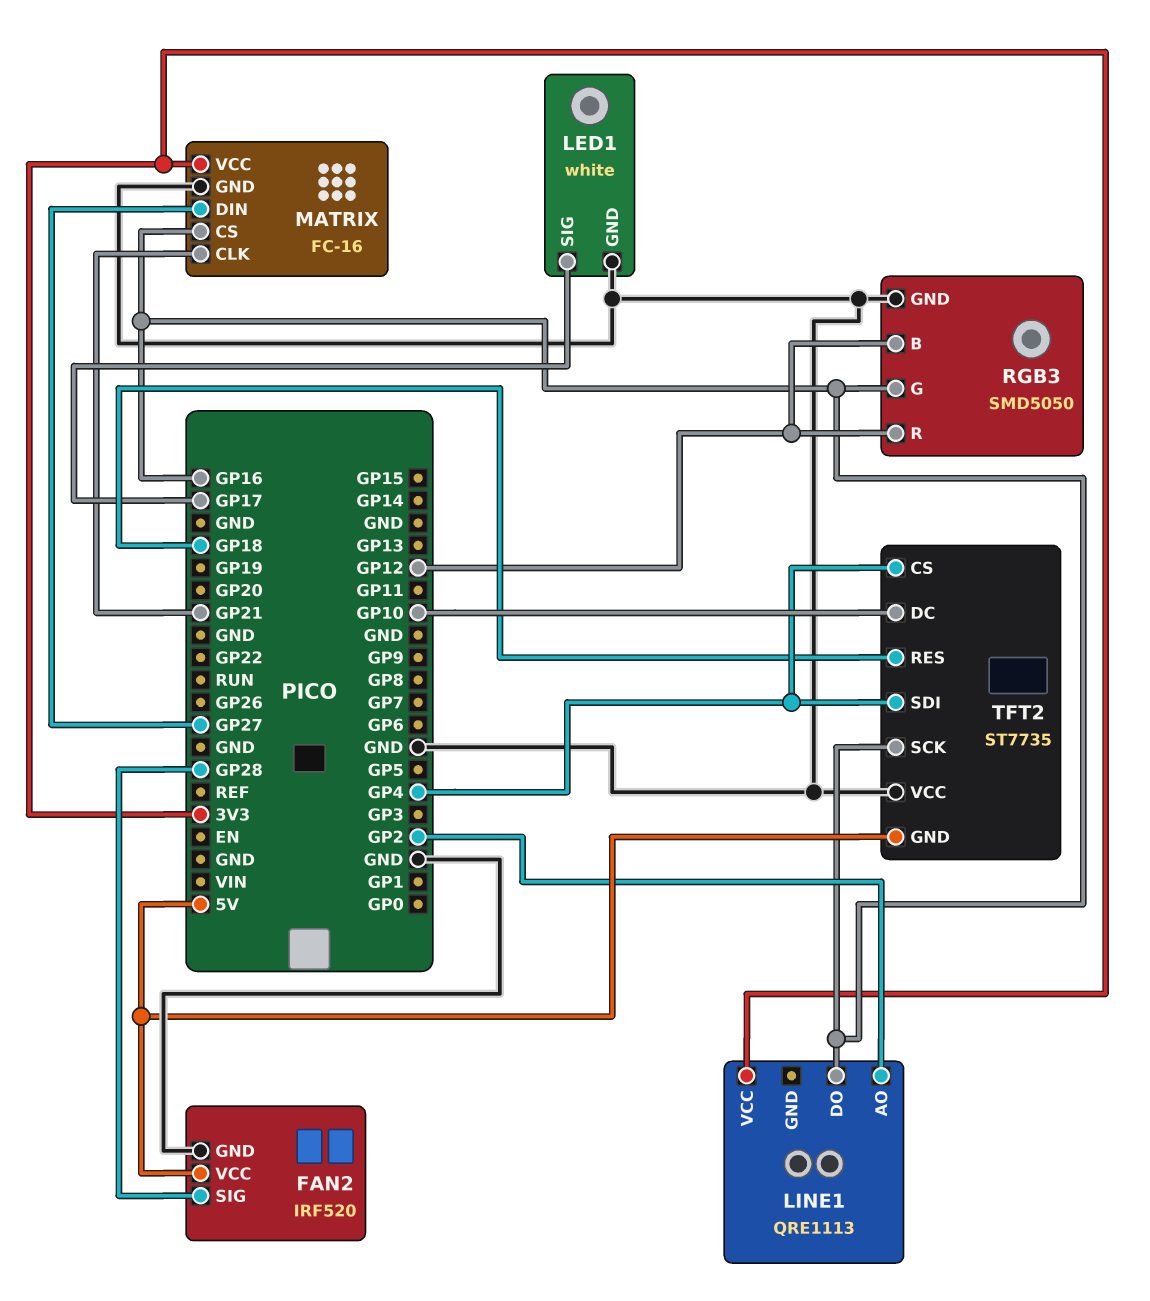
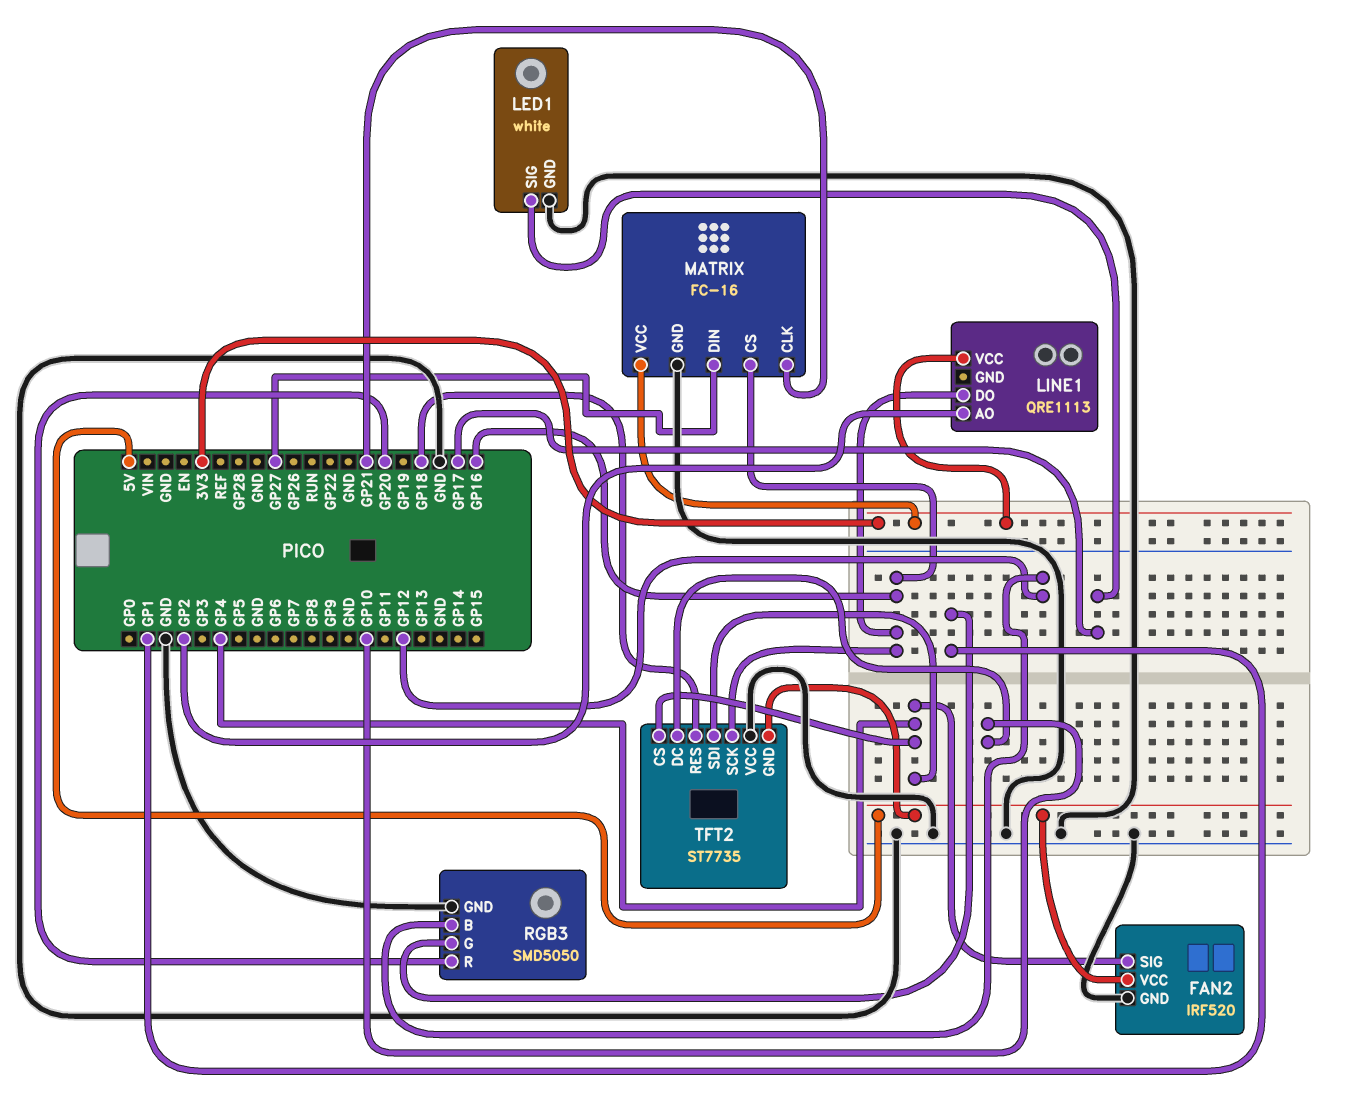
FAN2 pin SIG: GP28 -> GP4
RGB3 pin G: GP16 -> GP1
RGB3 pin R: GP12 -> GP20

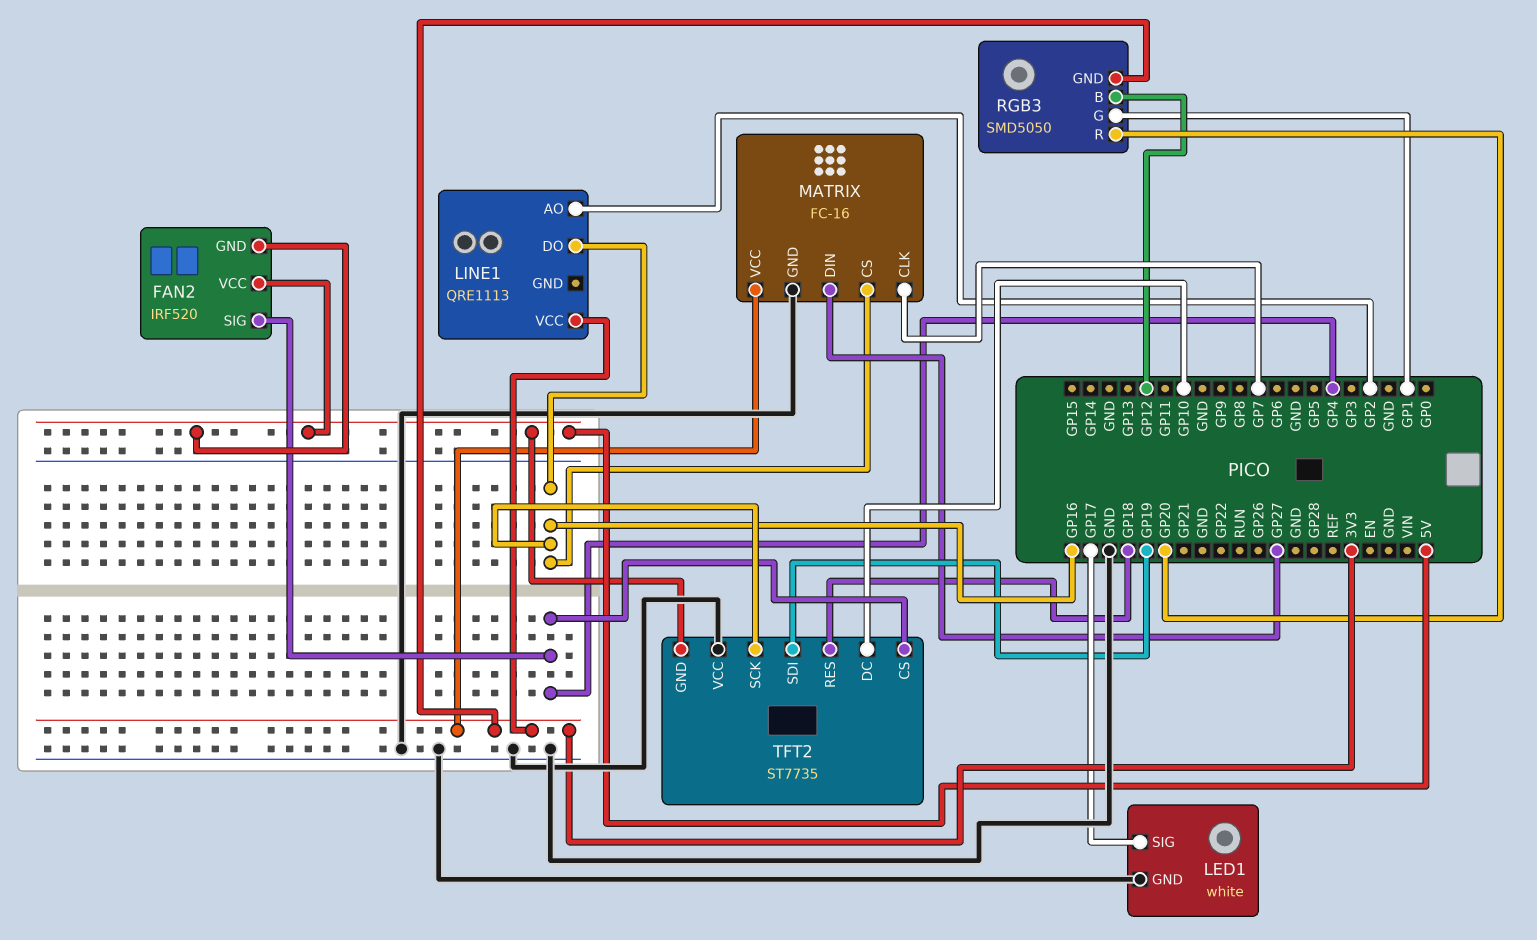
FAN2 pin GND: GND -> 5V
MATRIX pin CLK: GP21 -> GP7
RGB3 pin GND: GND -> 3V3
TFT2 pin SDI: GP4 -> GP19

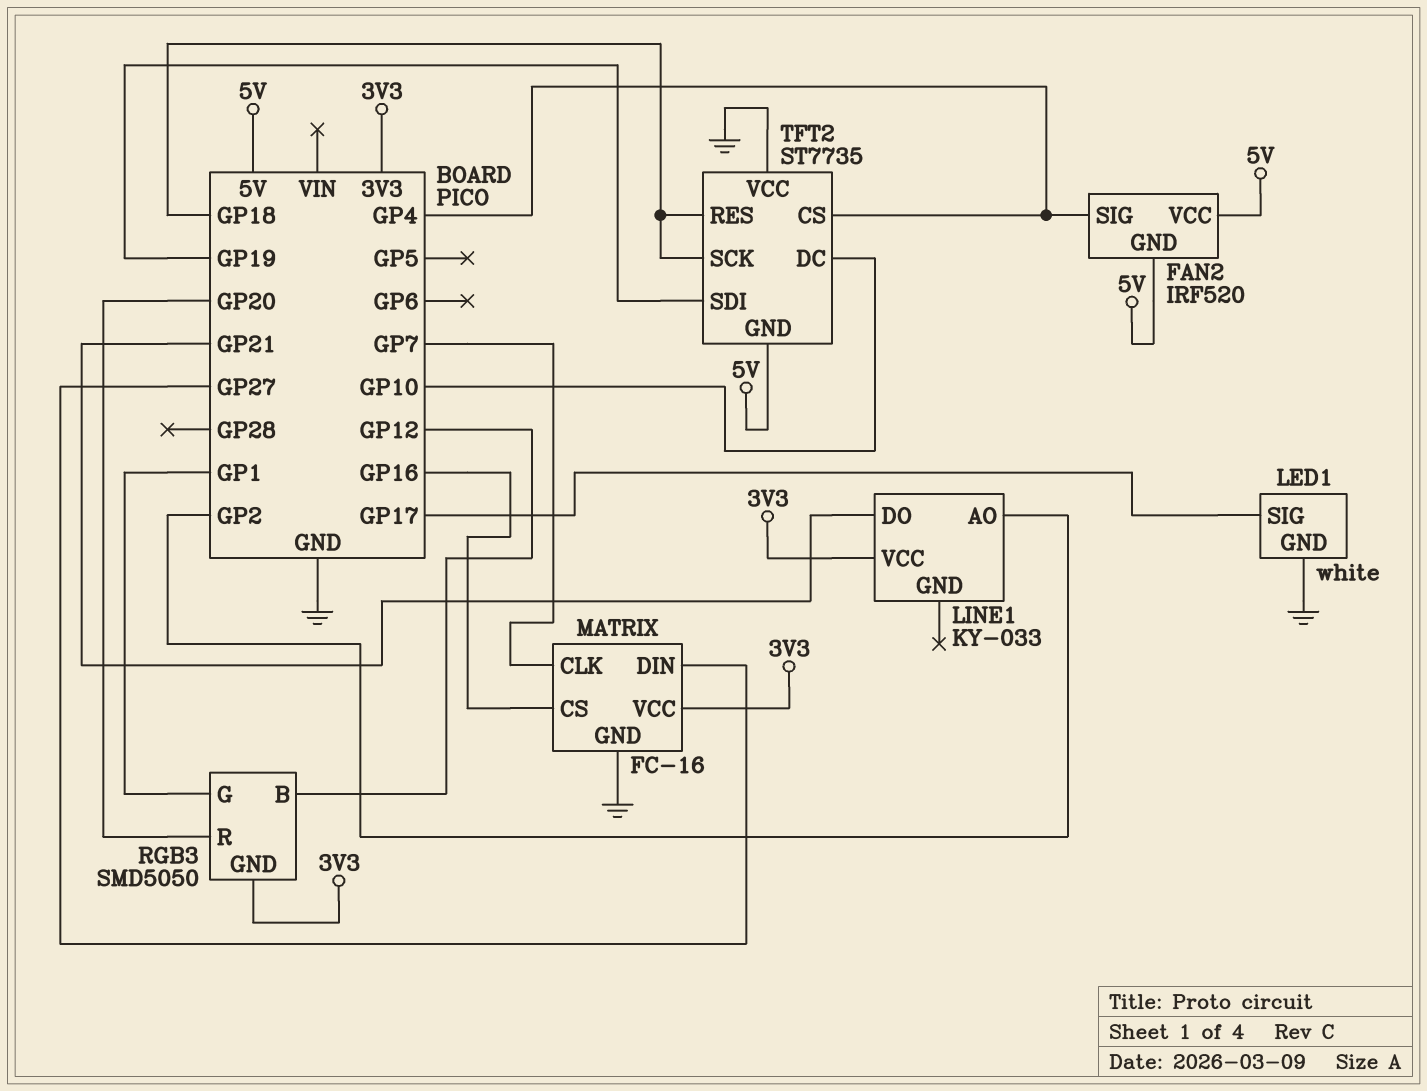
LINE1: QRE1113 -> KY-033
LINE1 pin DO: GP16 -> GP21
TFT2 pin SCK: GP16 -> GP18

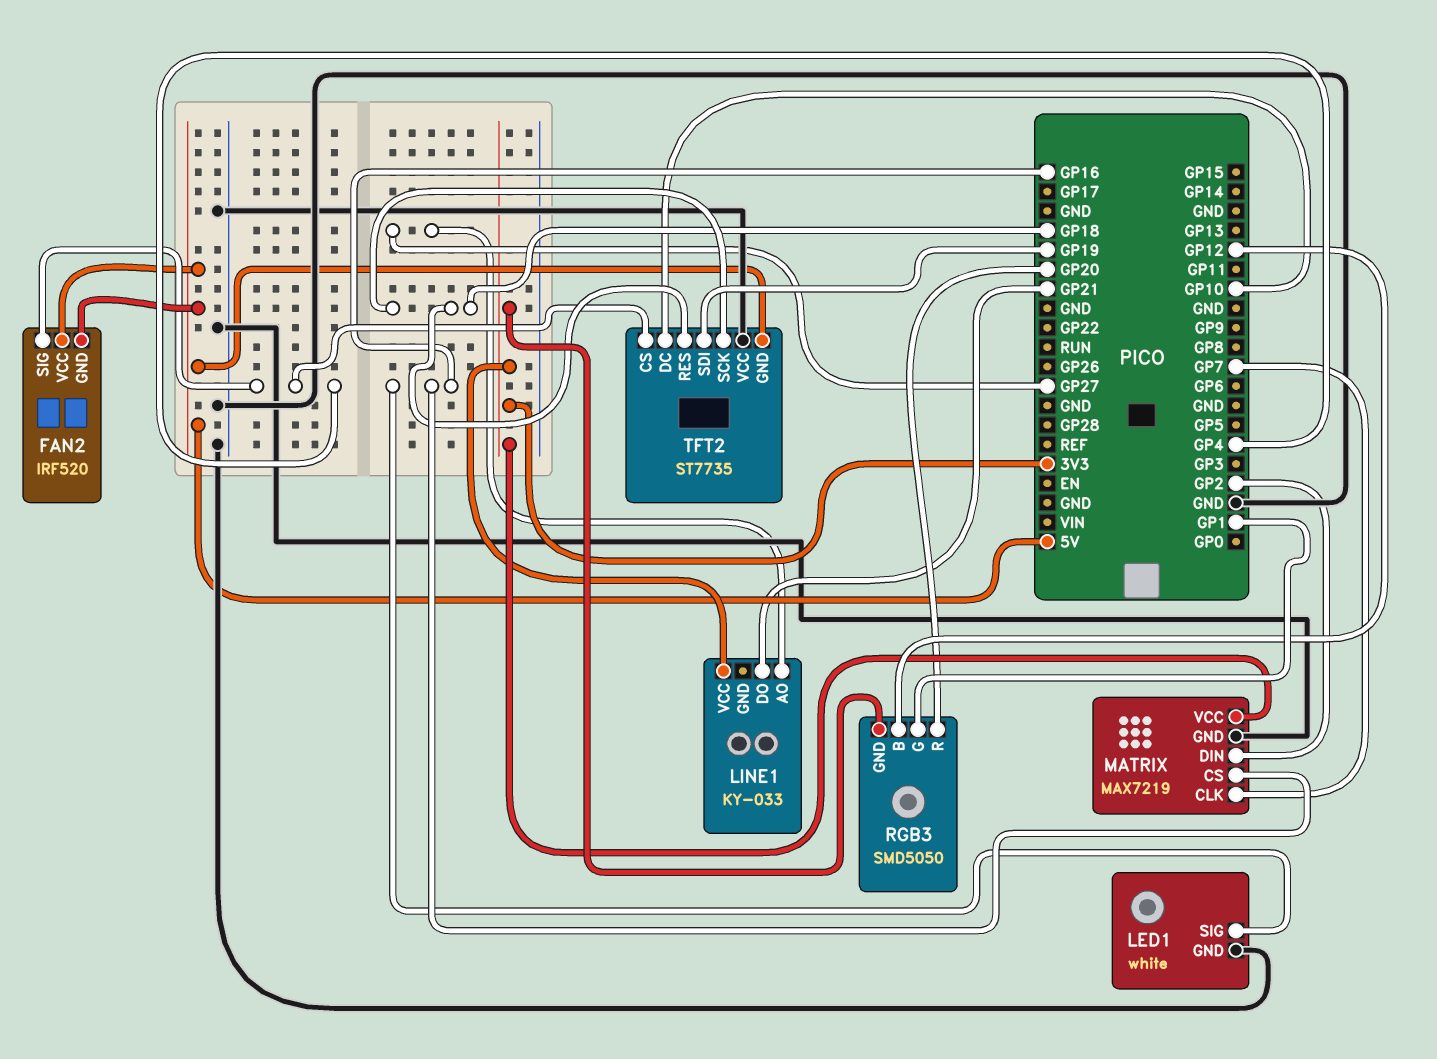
LED1 pin SIG: GP17 -> GP16
LINE1 pin AO: GP2 -> GP27
MATRIX: FC-16 -> MAX7219
MATRIX pin DIN: GP27 -> GP2

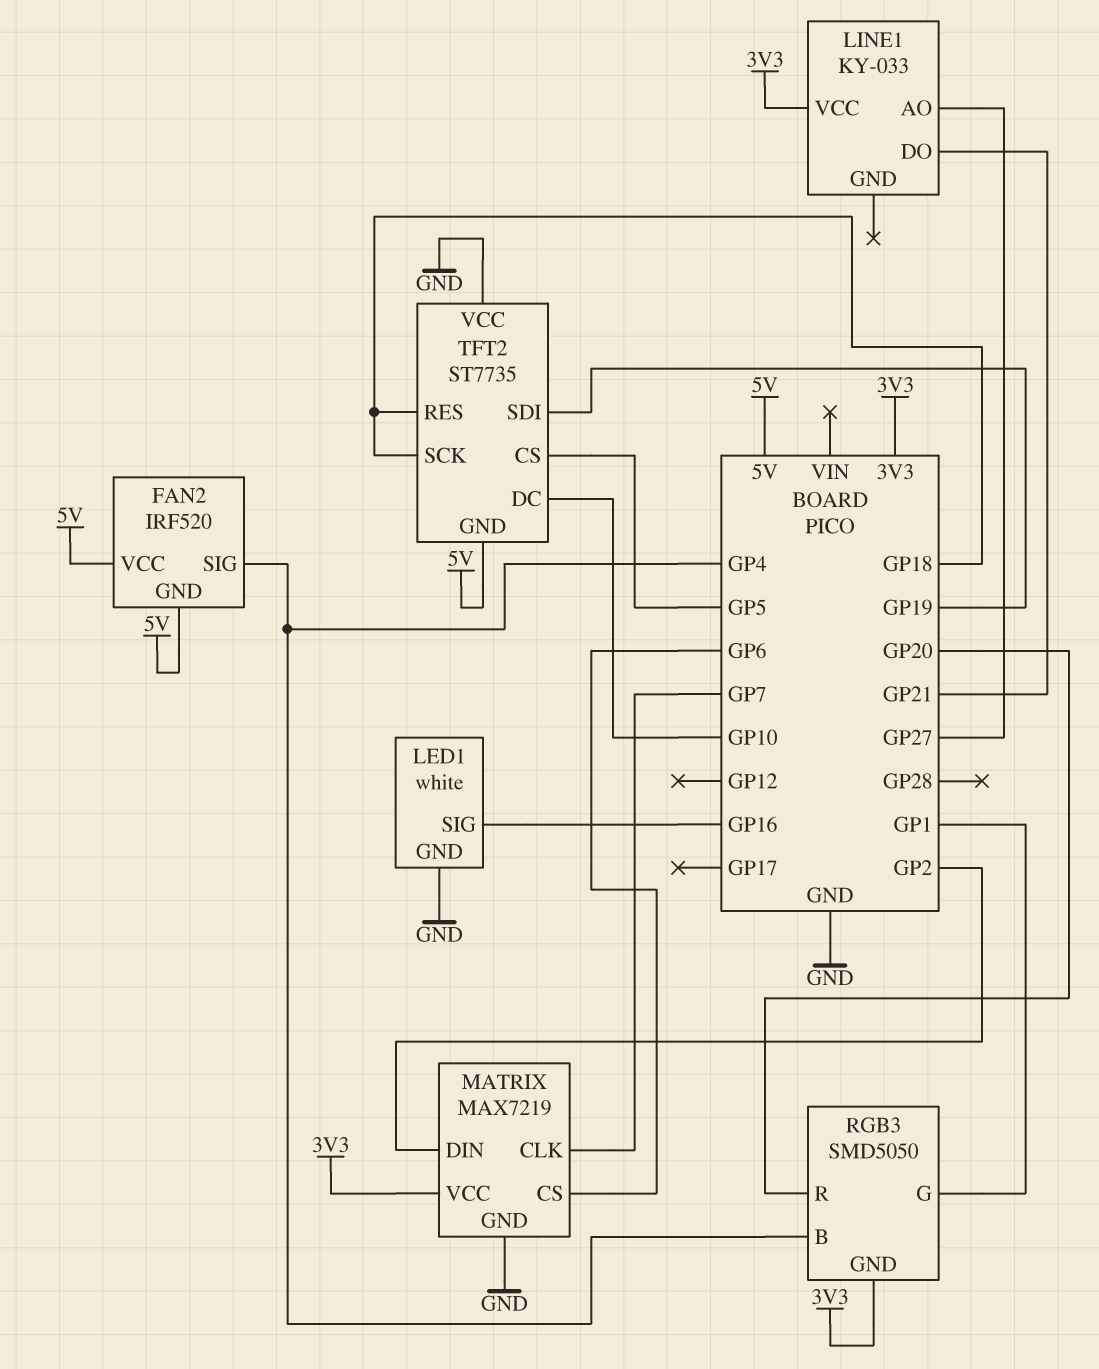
MATRIX pin CS: GP16 -> GP6
RGB3 pin B: GP12 -> GP4
TFT2 pin CS: GP4 -> GP5

